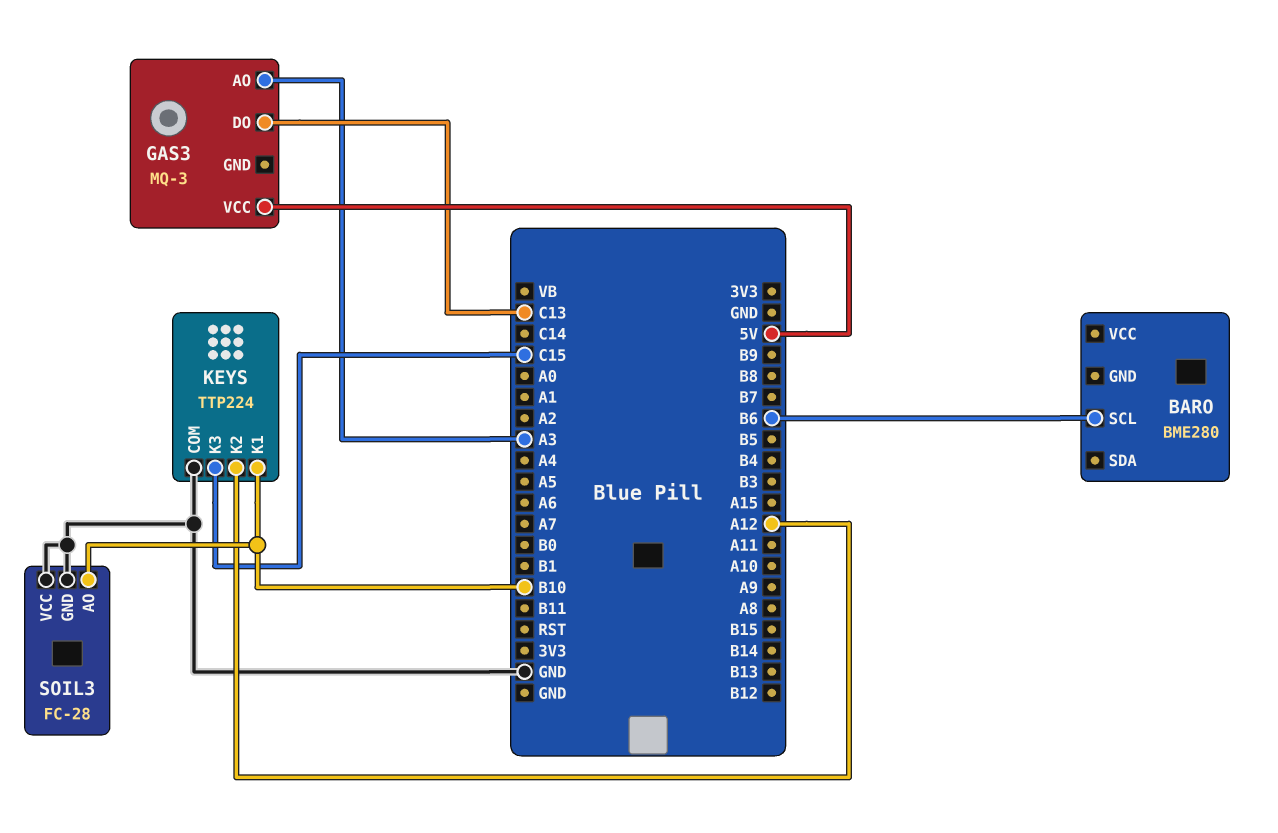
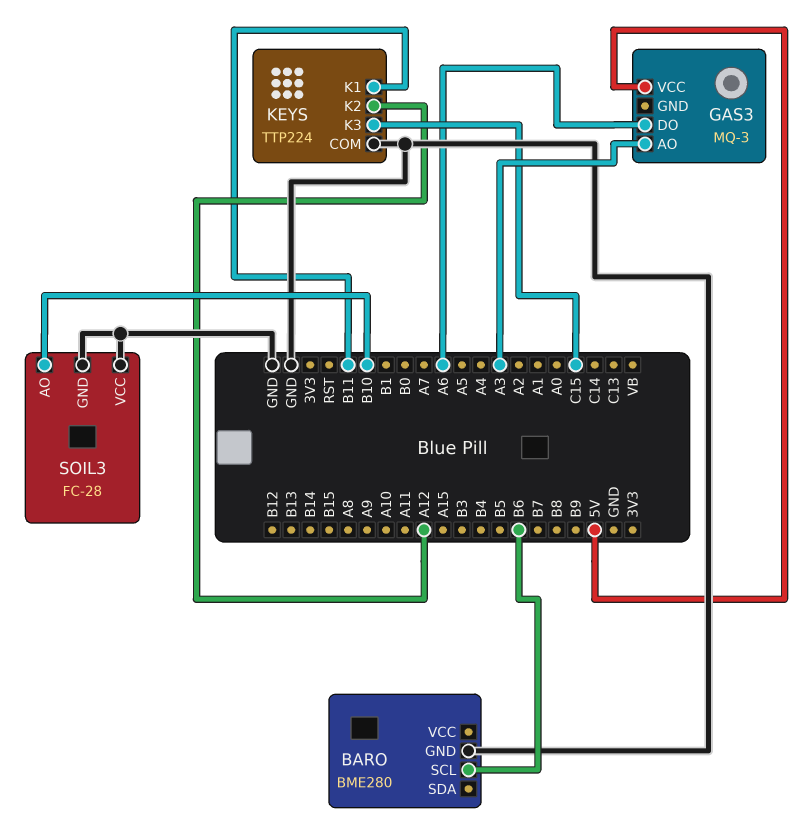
BARO pin GND: none -> GND
GAS3 pin DO: C13 -> A6
KEYS pin K1: B10 -> B11

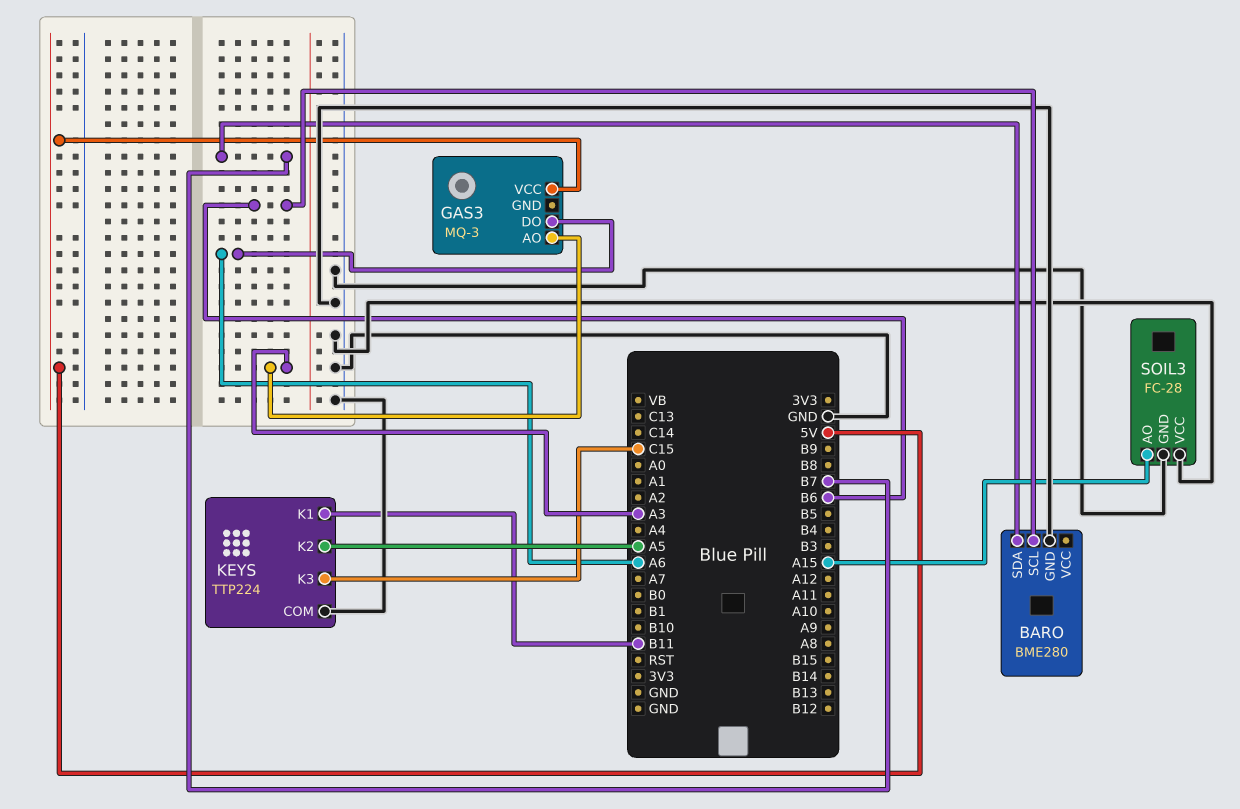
BARO pin SDA: none -> B7
KEYS pin K2: A12 -> A5
SOIL3 pin AO: B10 -> A15

